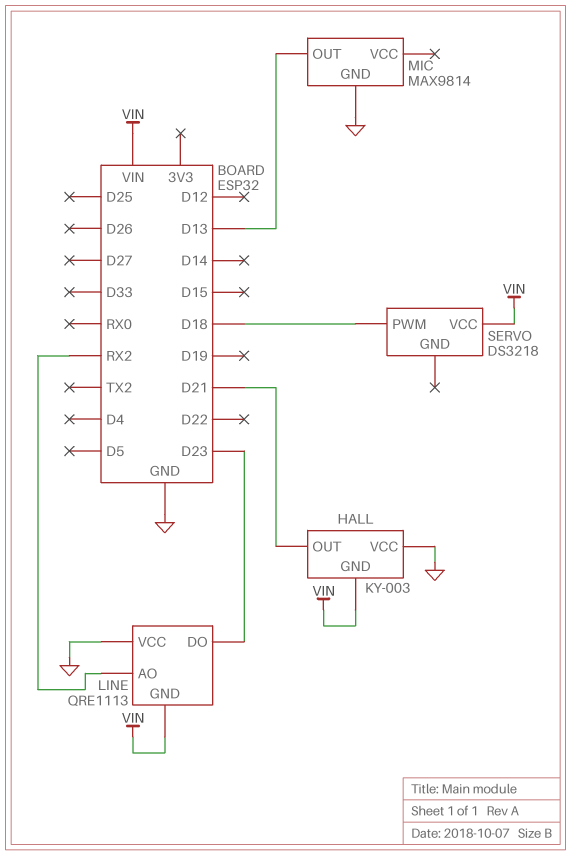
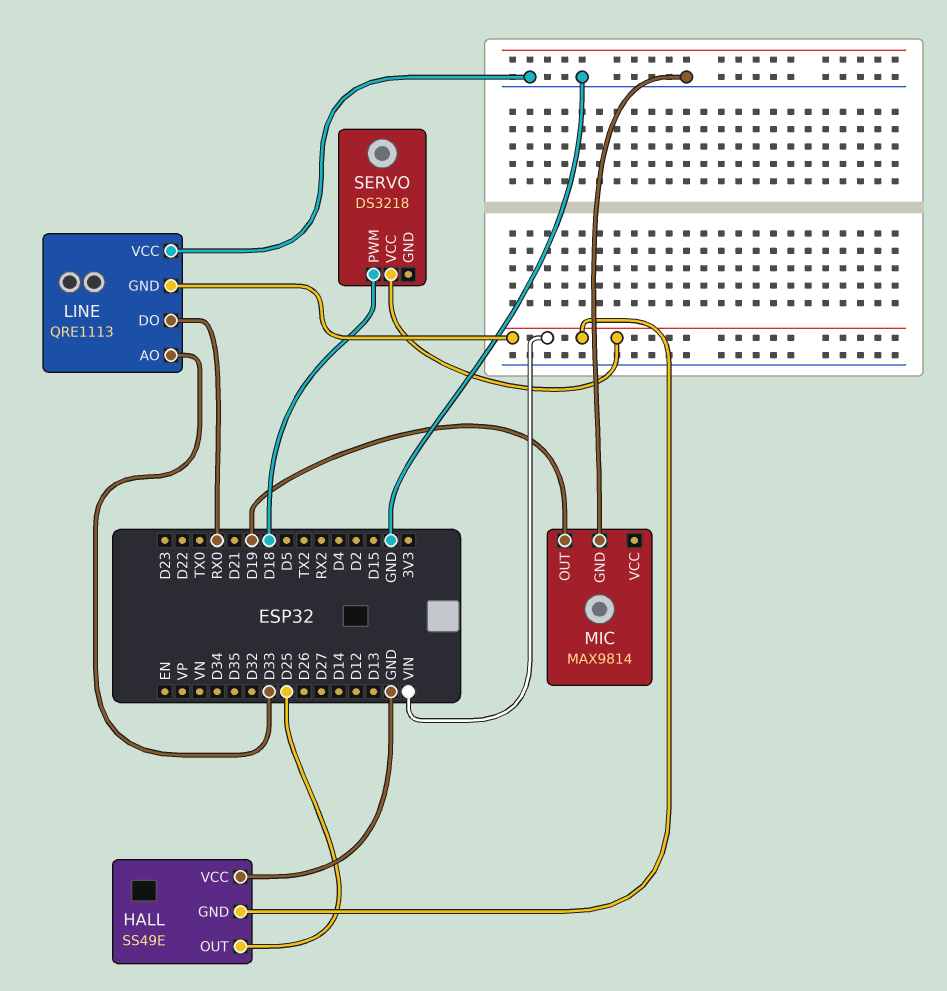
HALL: KY-003 -> SS49E
HALL pin OUT: D21 -> D25
LINE pin AO: RX2 -> D33
LINE pin DO: D23 -> RX0
MIC pin OUT: D13 -> D19

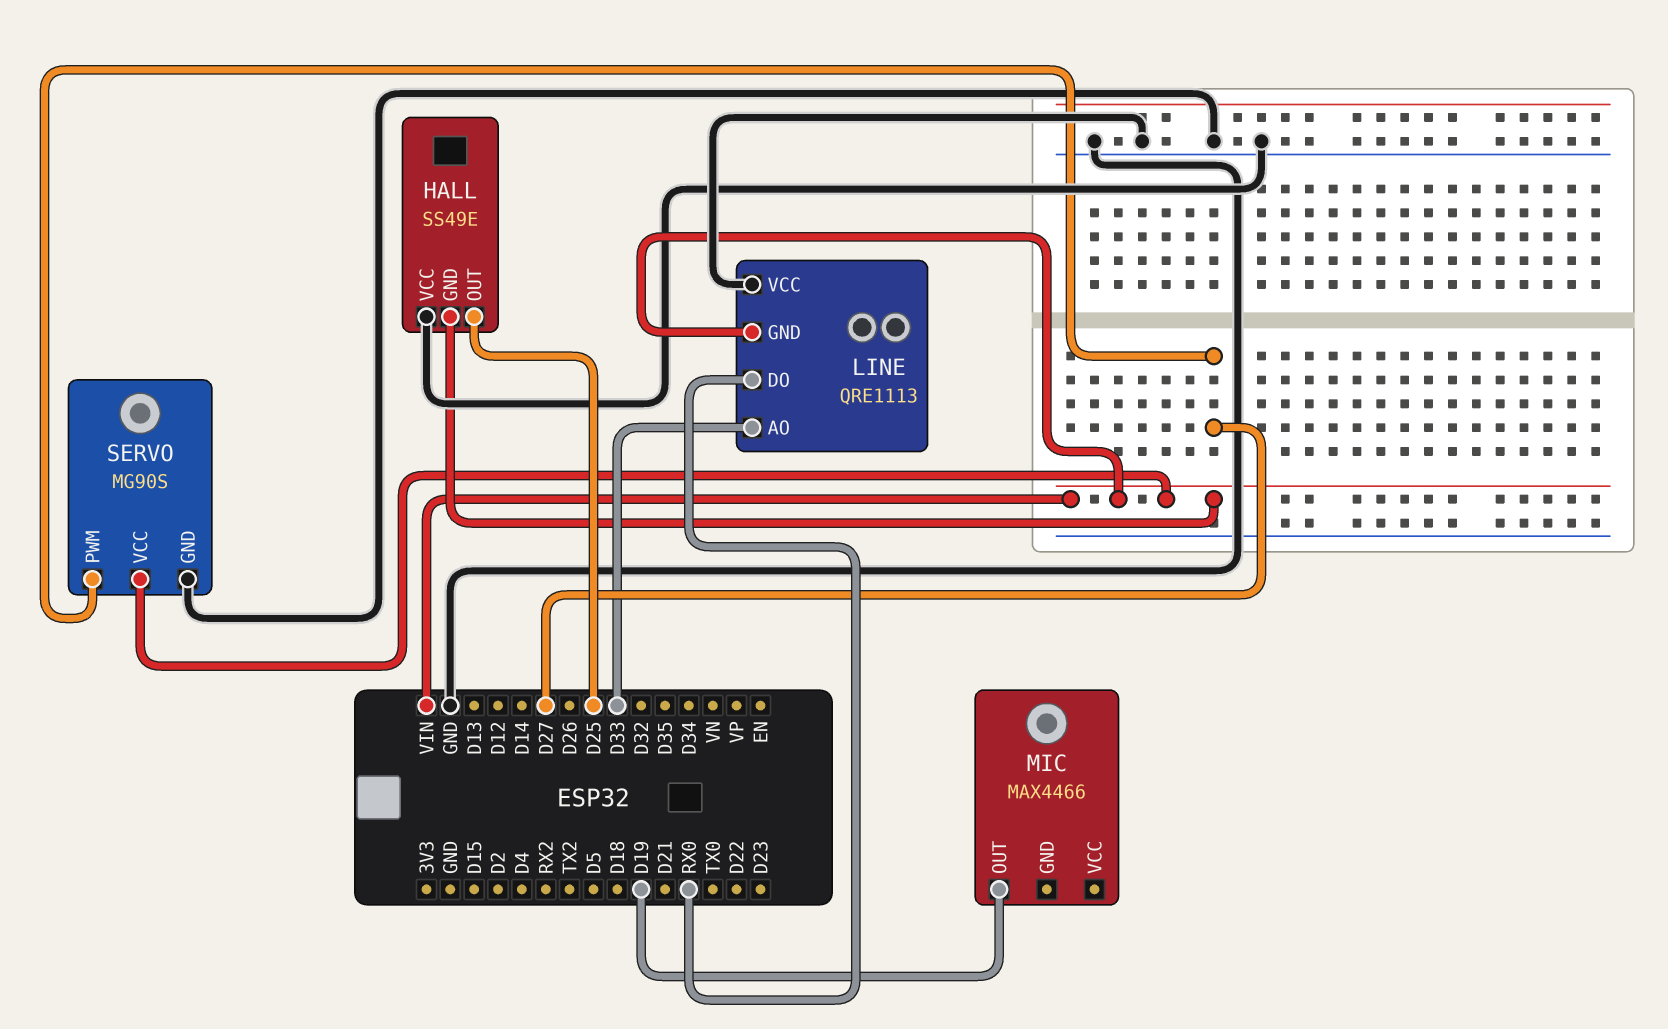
MIC: MAX9814 -> MAX4466
MIC pin GND: GND -> none
SERVO: DS3218 -> MG90S
SERVO pin GND: none -> GND
SERVO pin PWM: D18 -> D27

